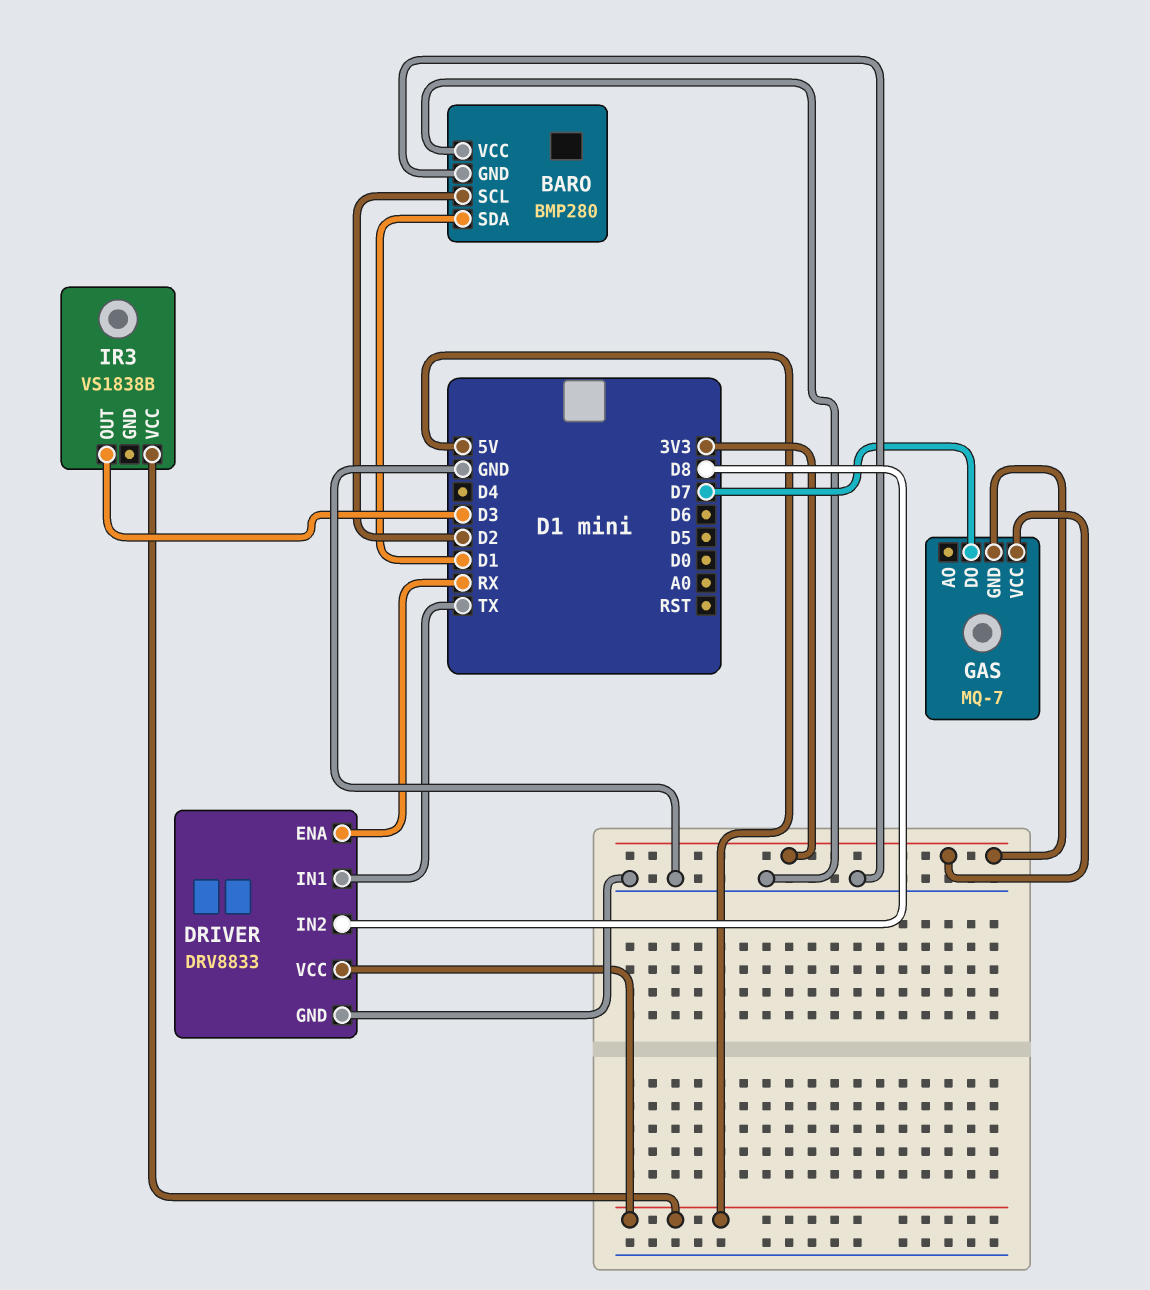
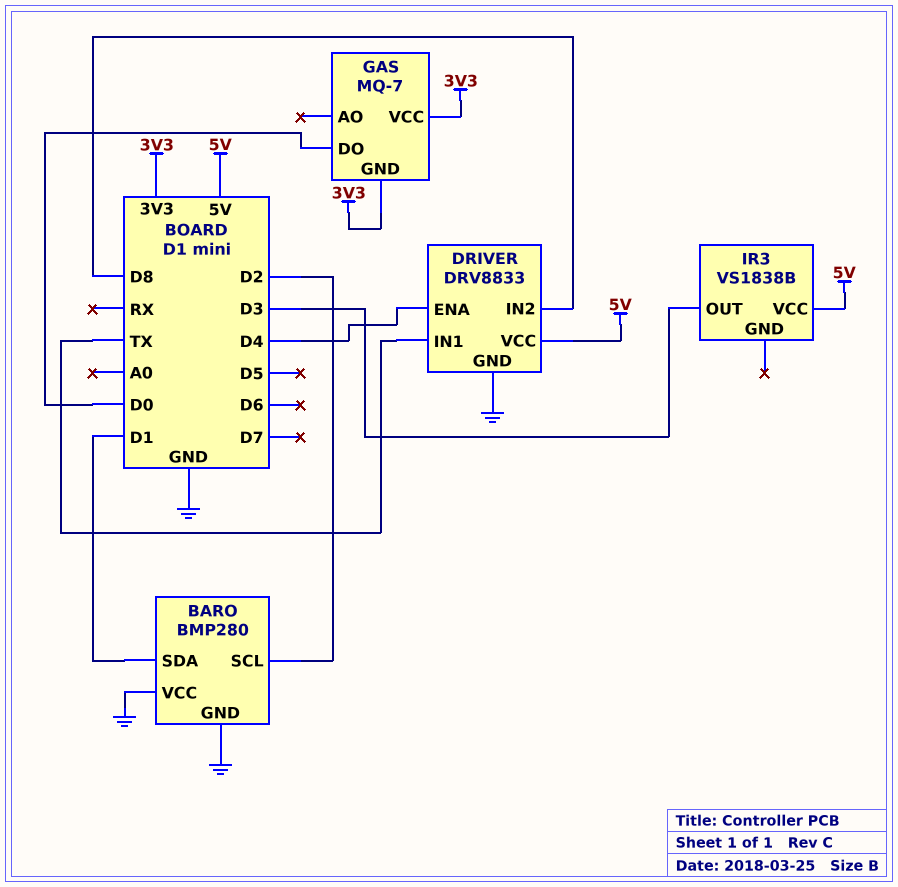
DRIVER pin ENA: RX -> D4
GAS pin DO: D7 -> D0

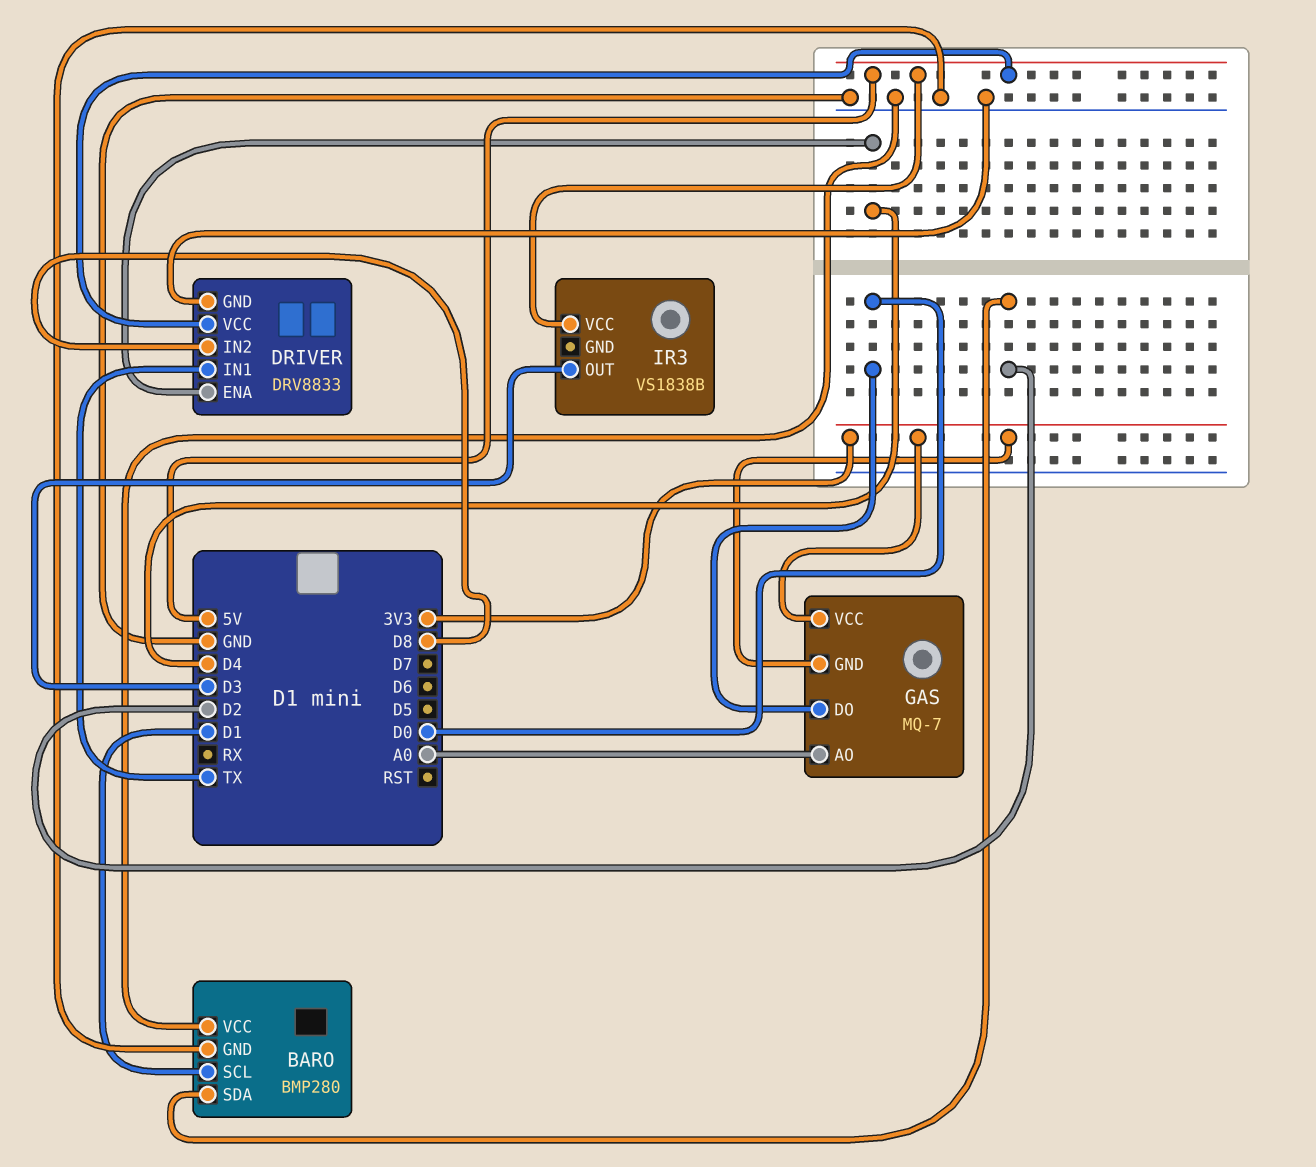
BARO pin SCL: D2 -> D1
BARO pin SDA: D1 -> D2
GAS pin AO: none -> A0

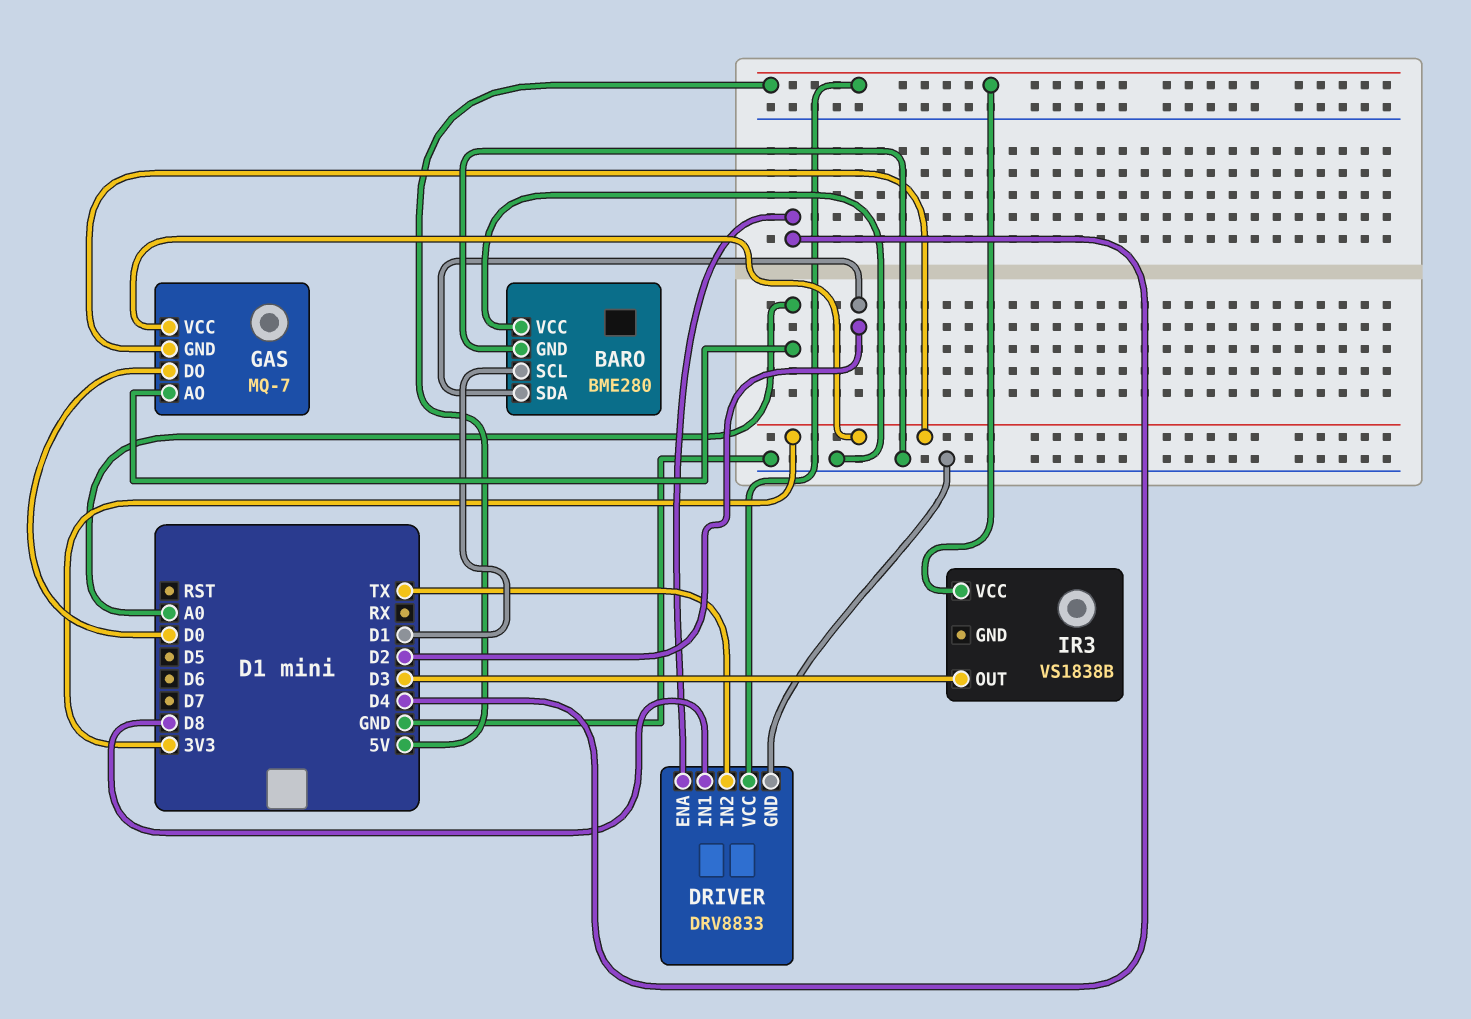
BARO: BMP280 -> BME280
DRIVER pin IN1: TX -> D8
DRIVER pin IN2: D8 -> TX

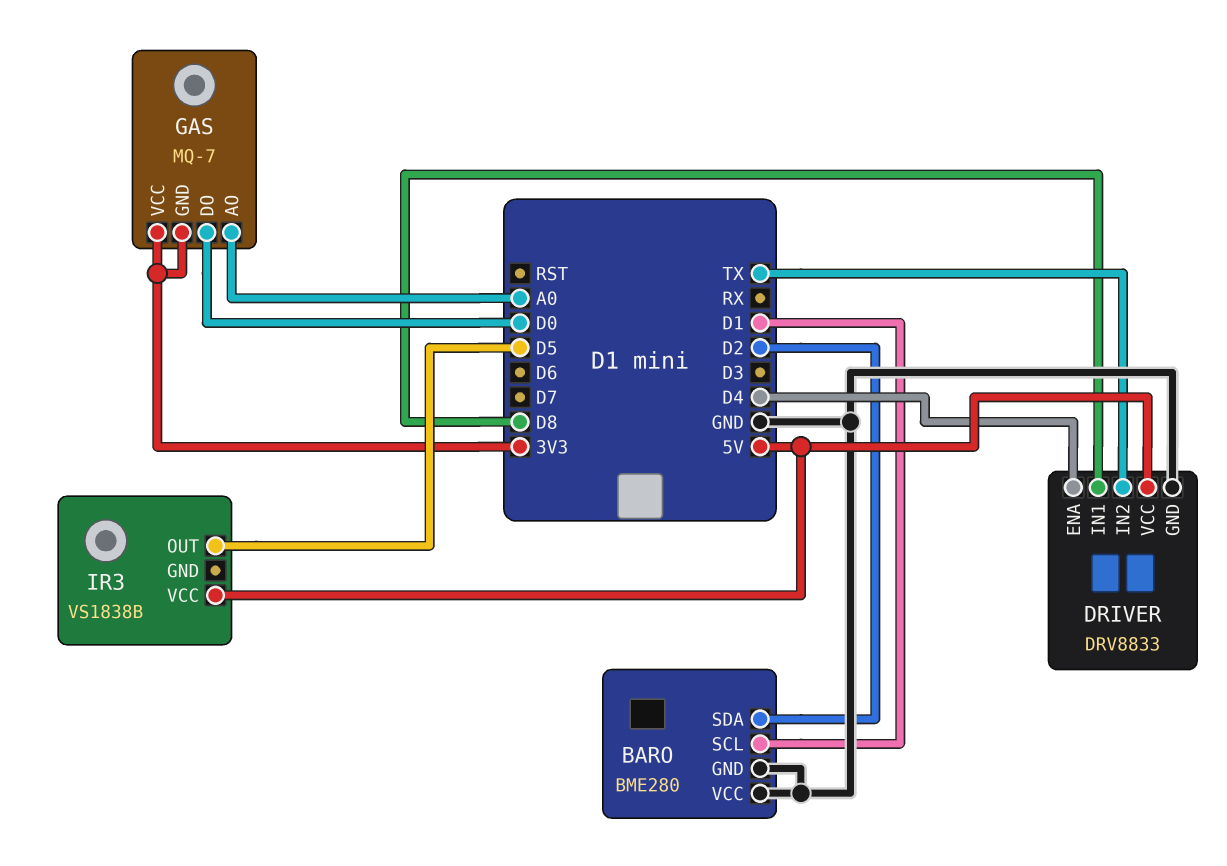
IR3 pin OUT: D3 -> D5

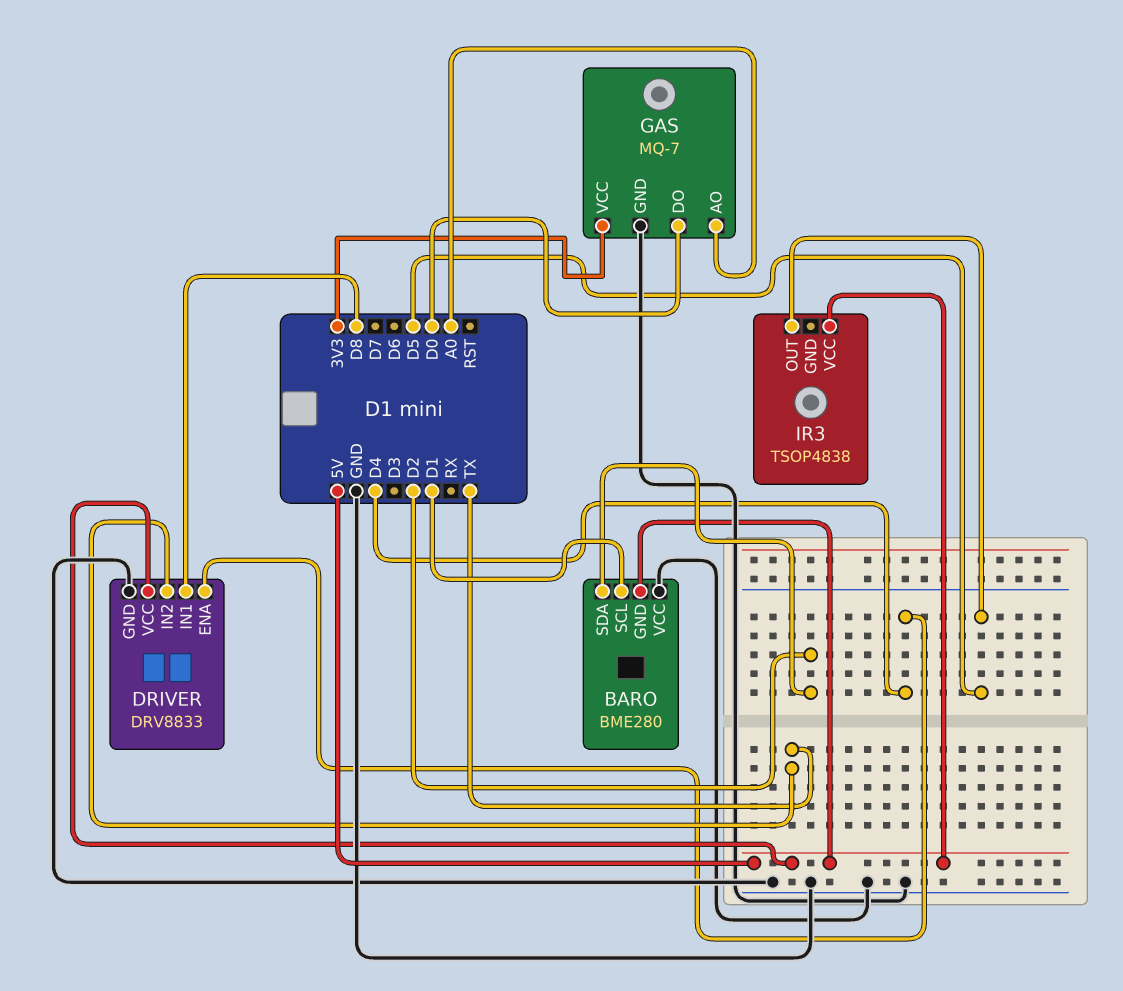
BARO pin GND: GND -> 5V
GAS pin GND: 3V3 -> GND
IR3: VS1838B -> TSOP4838

